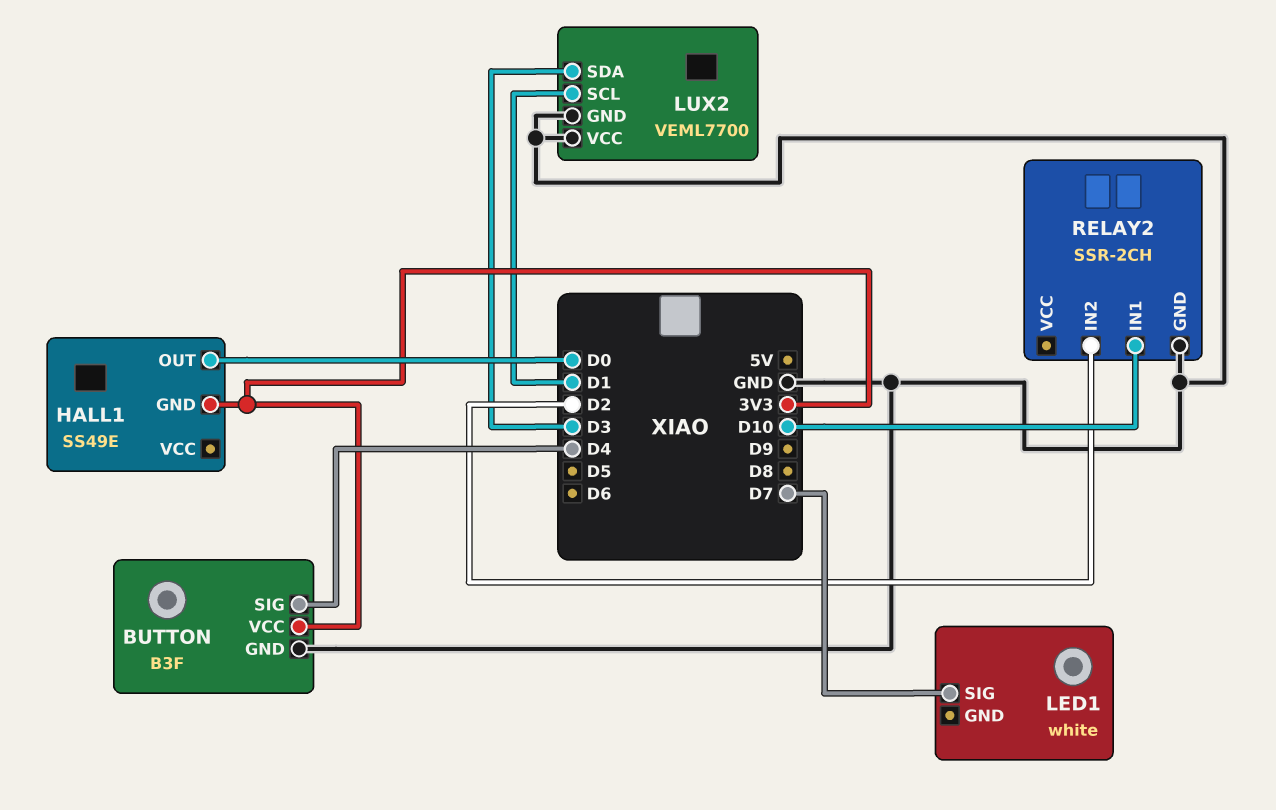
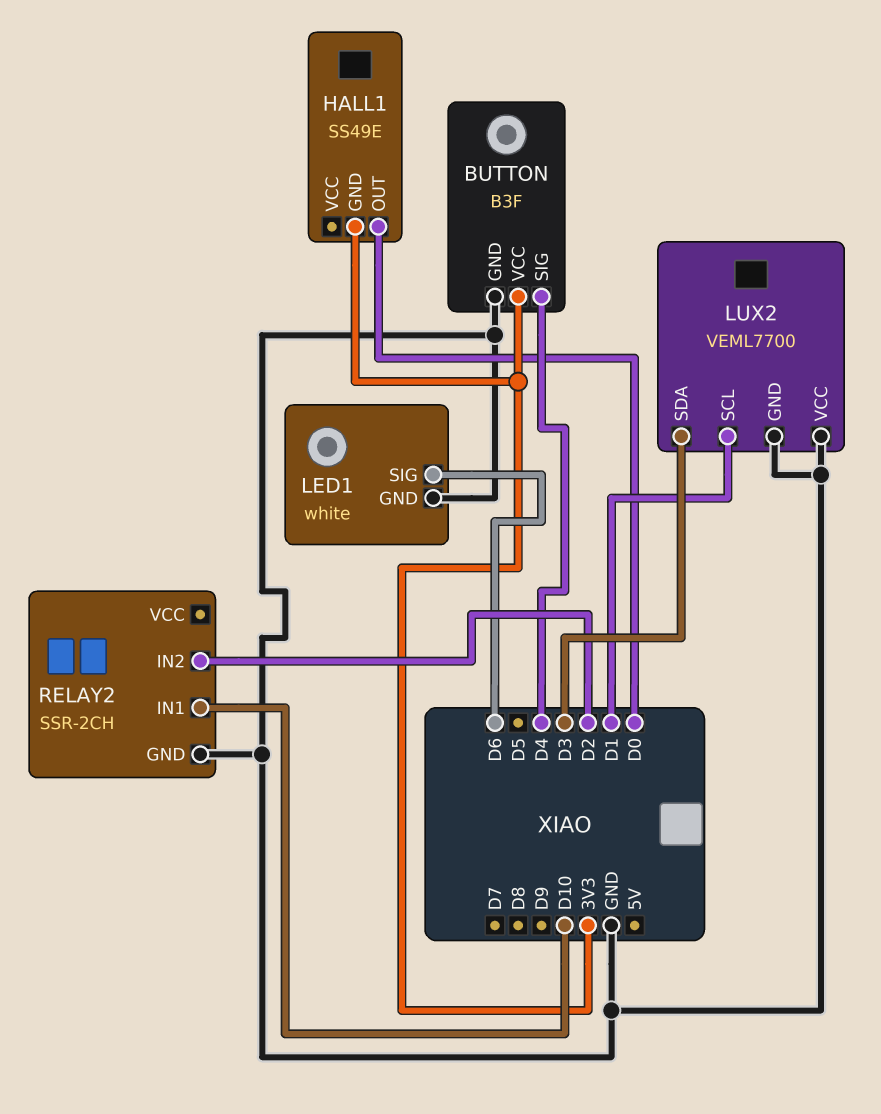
LED1 pin GND: none -> GND
LED1 pin SIG: D7 -> D6

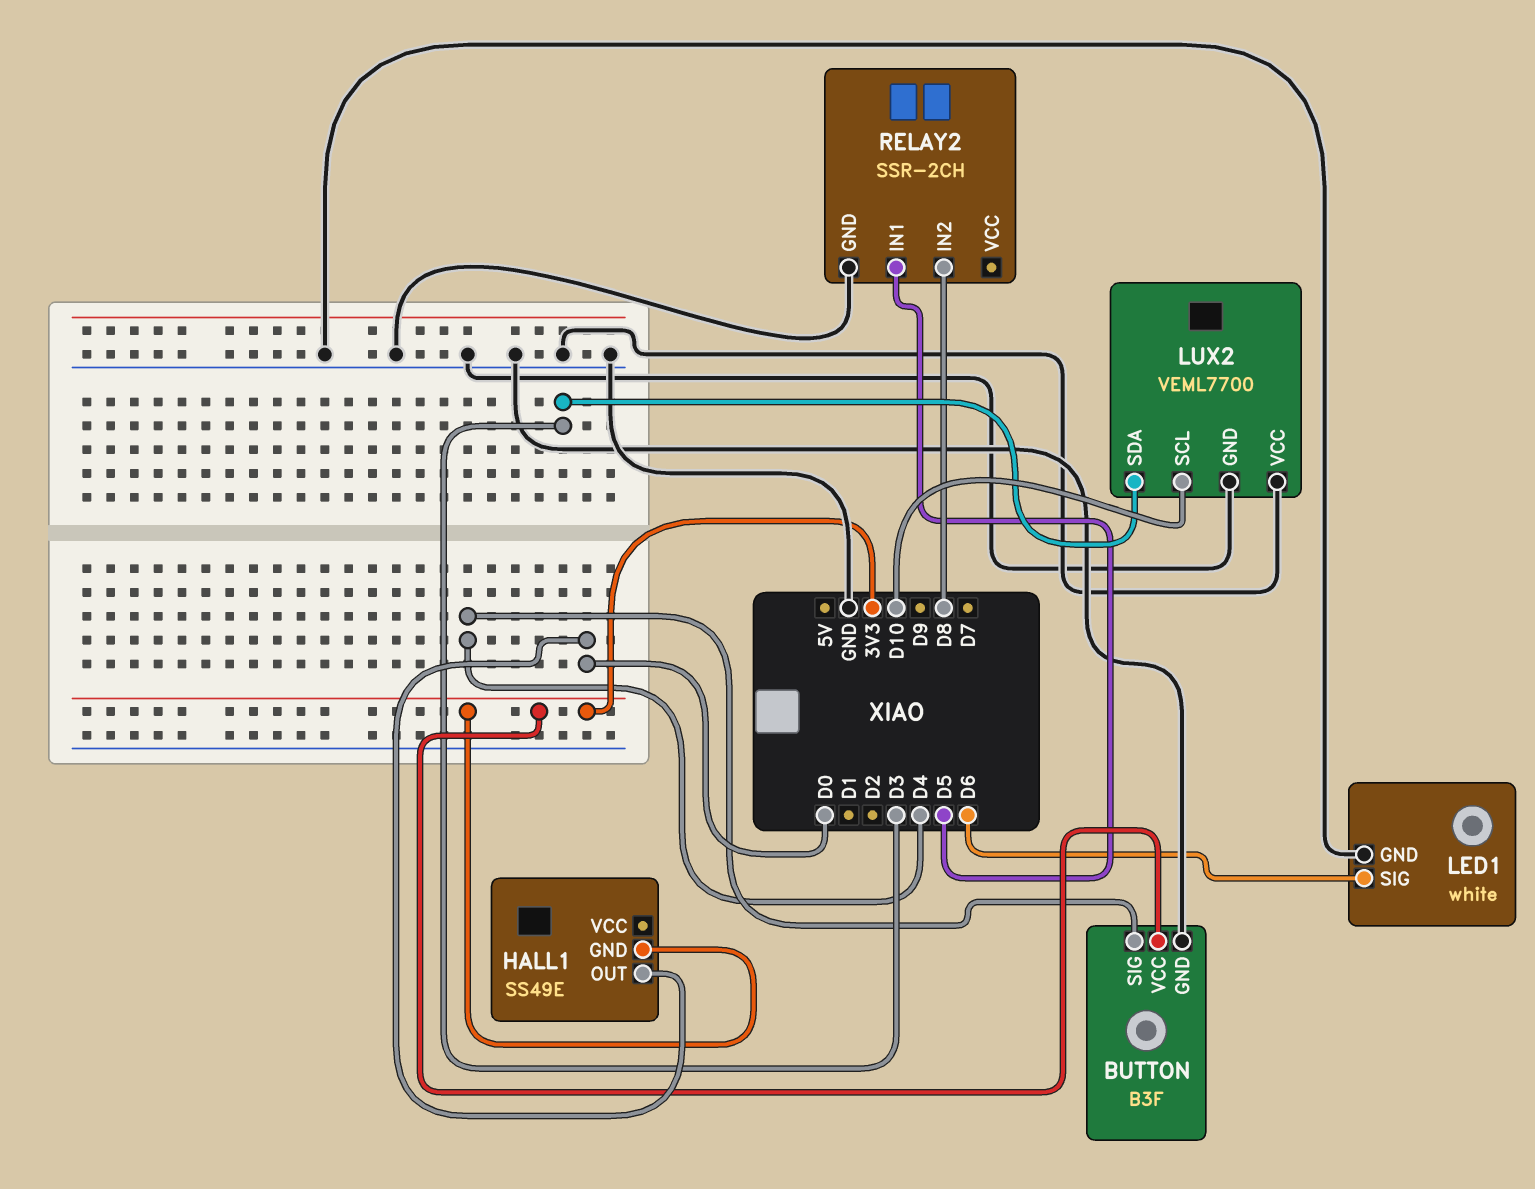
LUX2 pin SCL: D1 -> D10
RELAY2 pin IN1: D10 -> D5
RELAY2 pin IN2: D2 -> D8

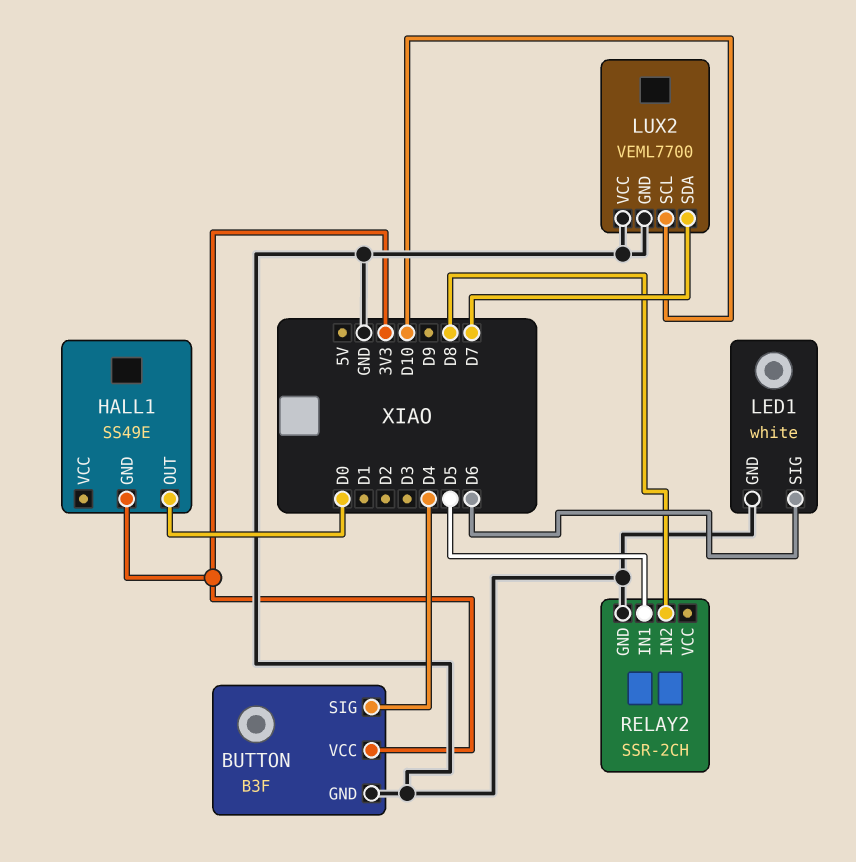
LUX2 pin SDA: D3 -> D7

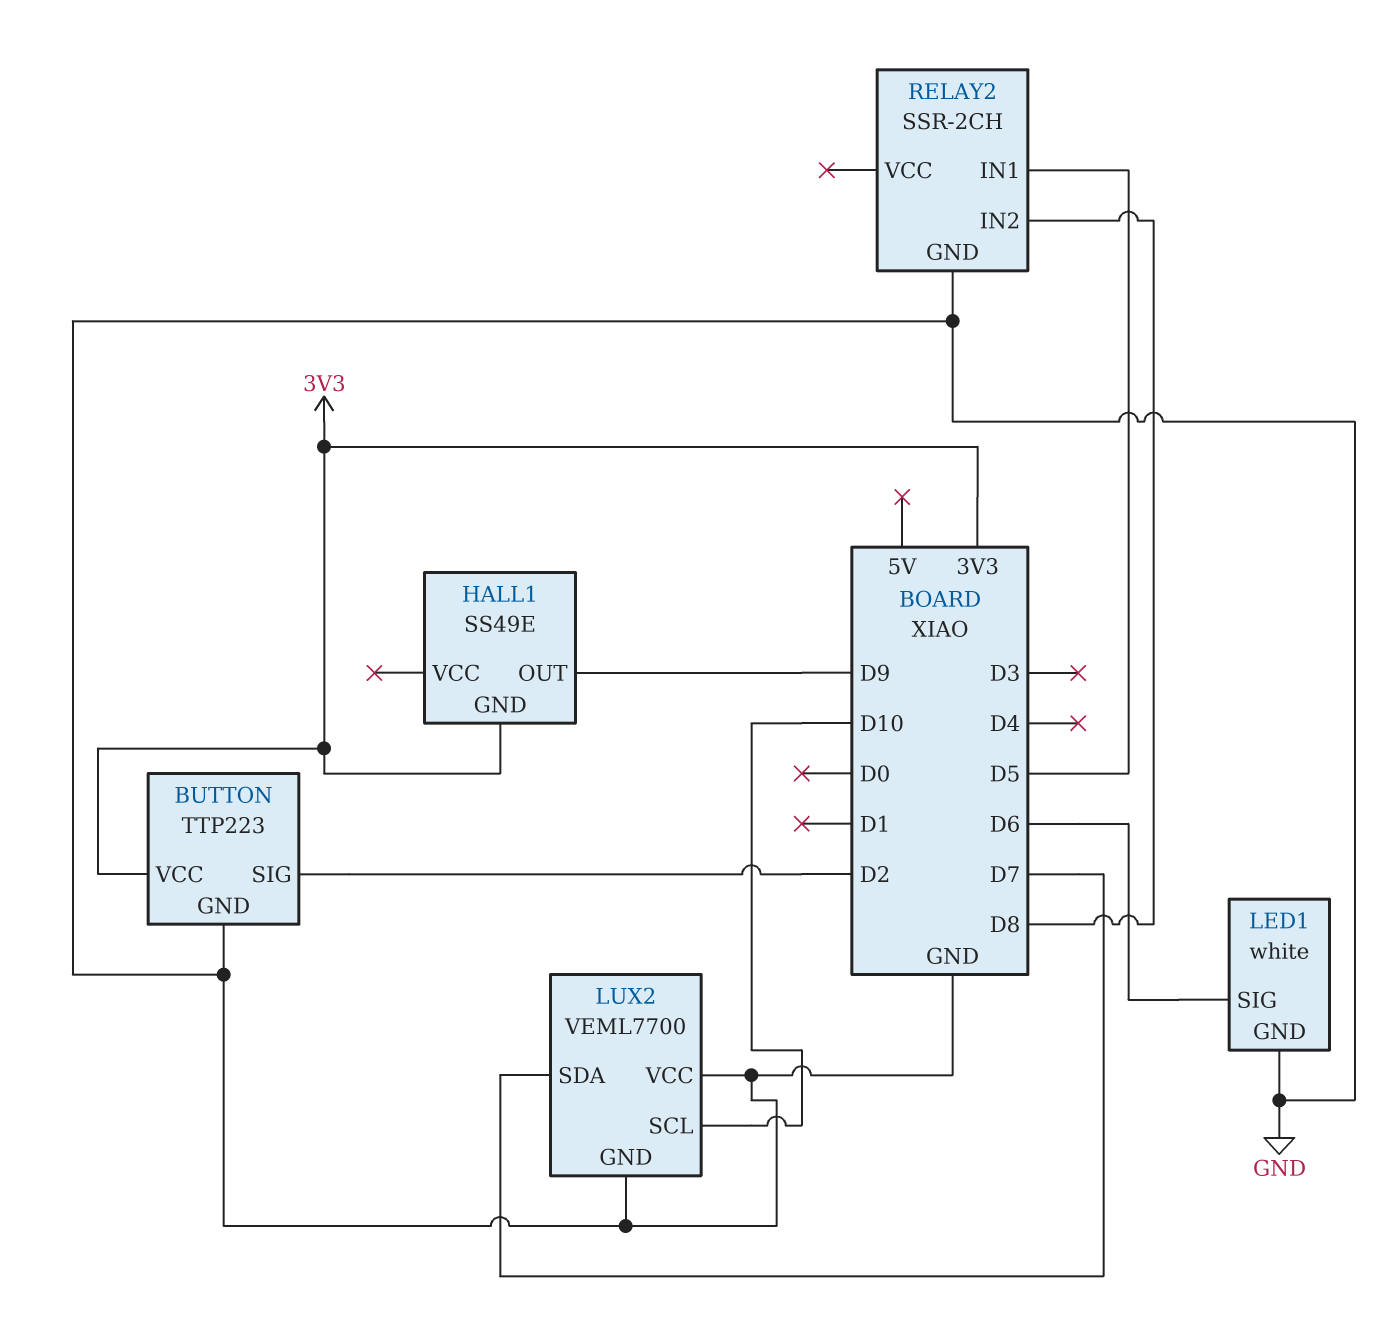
BUTTON: B3F -> TTP223
BUTTON pin SIG: D4 -> D2
HALL1 pin OUT: D0 -> D9

